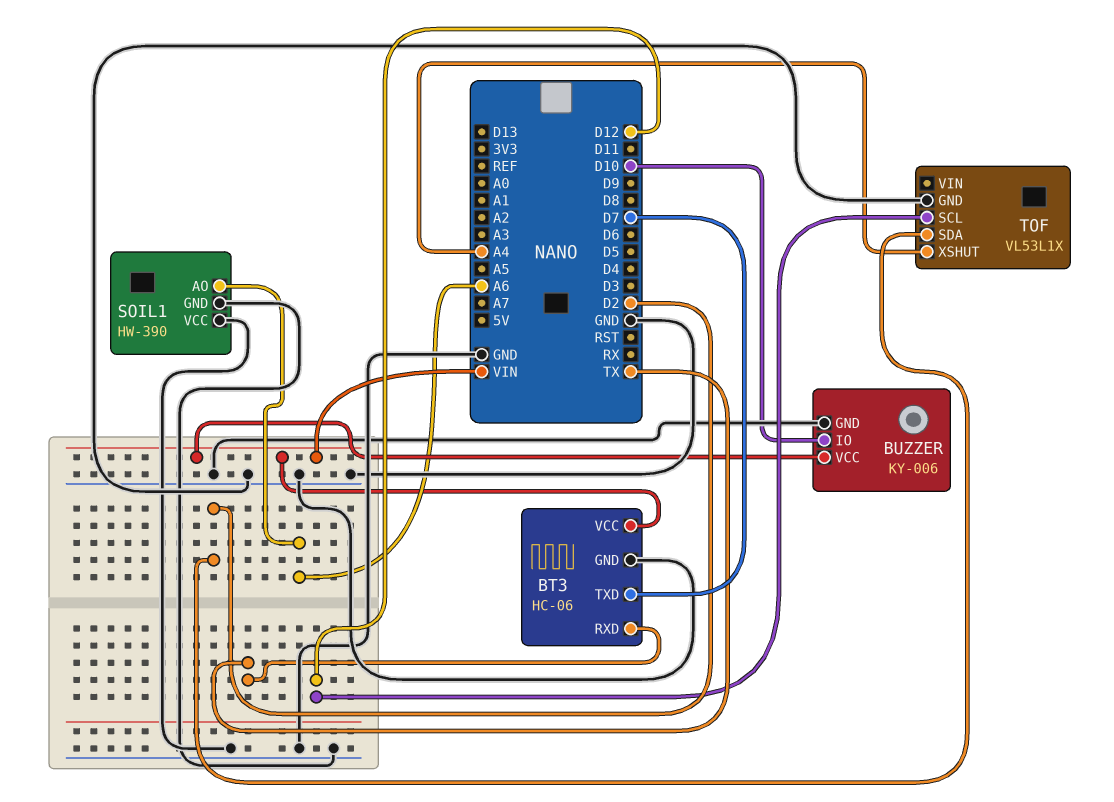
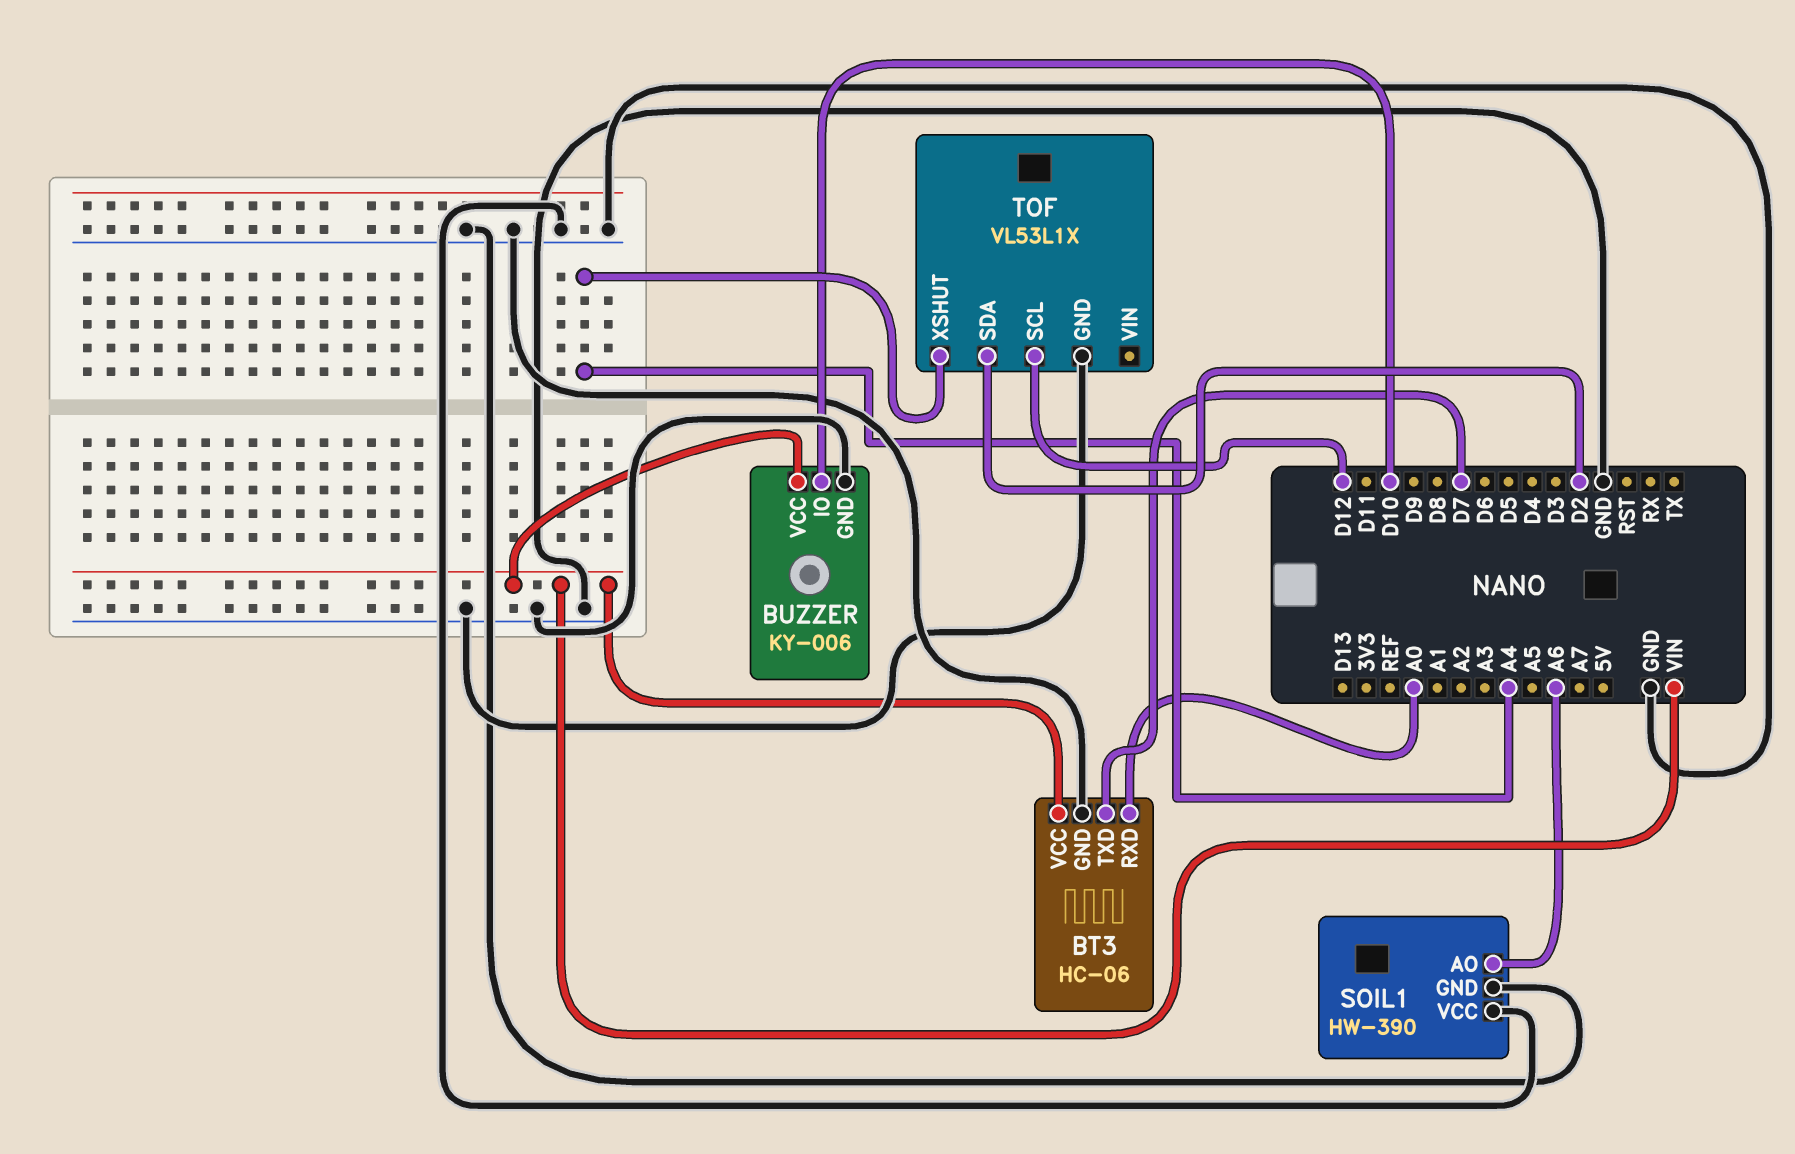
BT3 pin RXD: TX -> A0

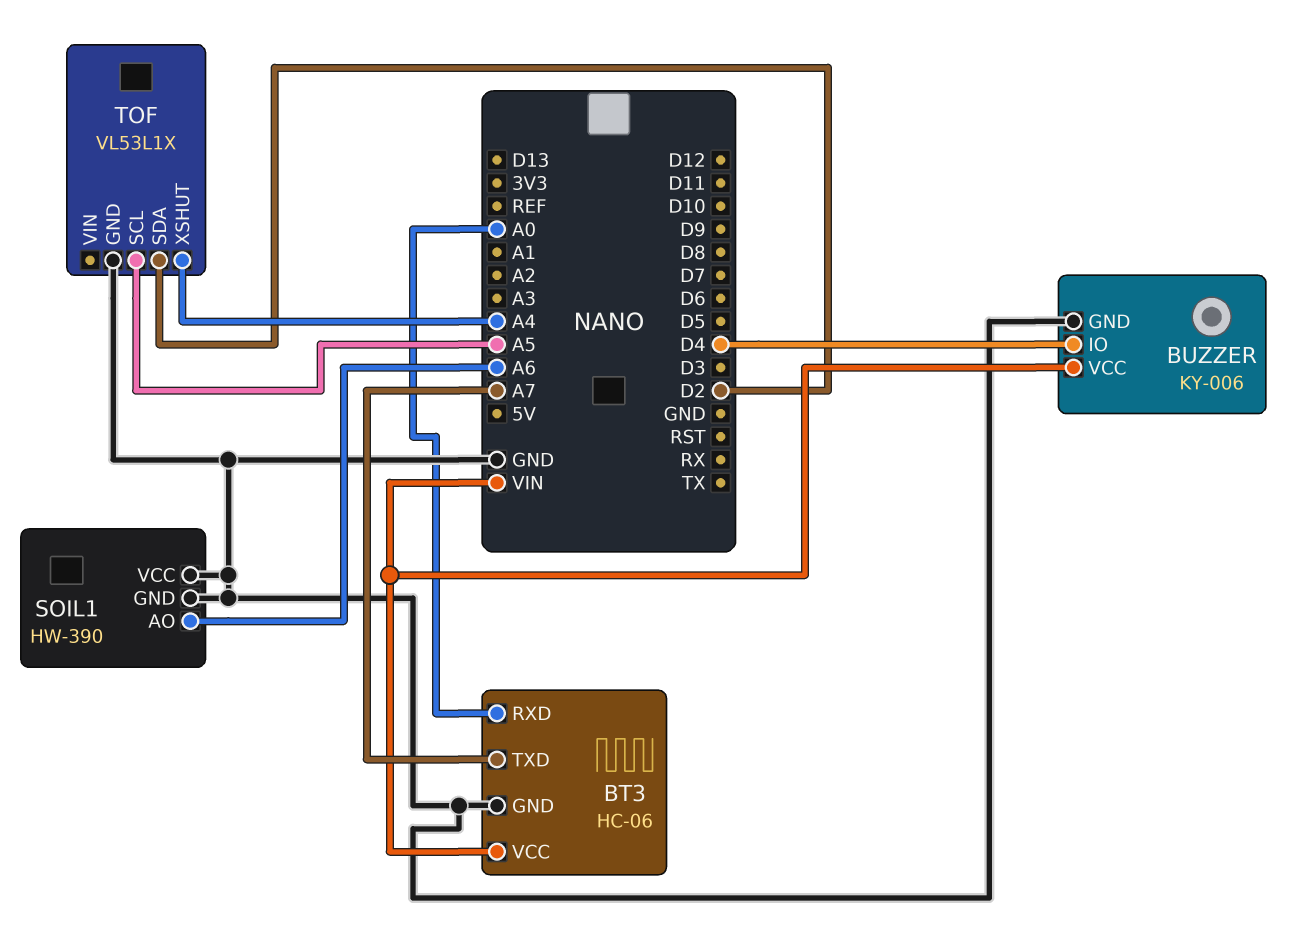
BT3 pin TXD: D7 -> A7
BUZZER pin IO: D10 -> D4
TOF pin SCL: D12 -> A5

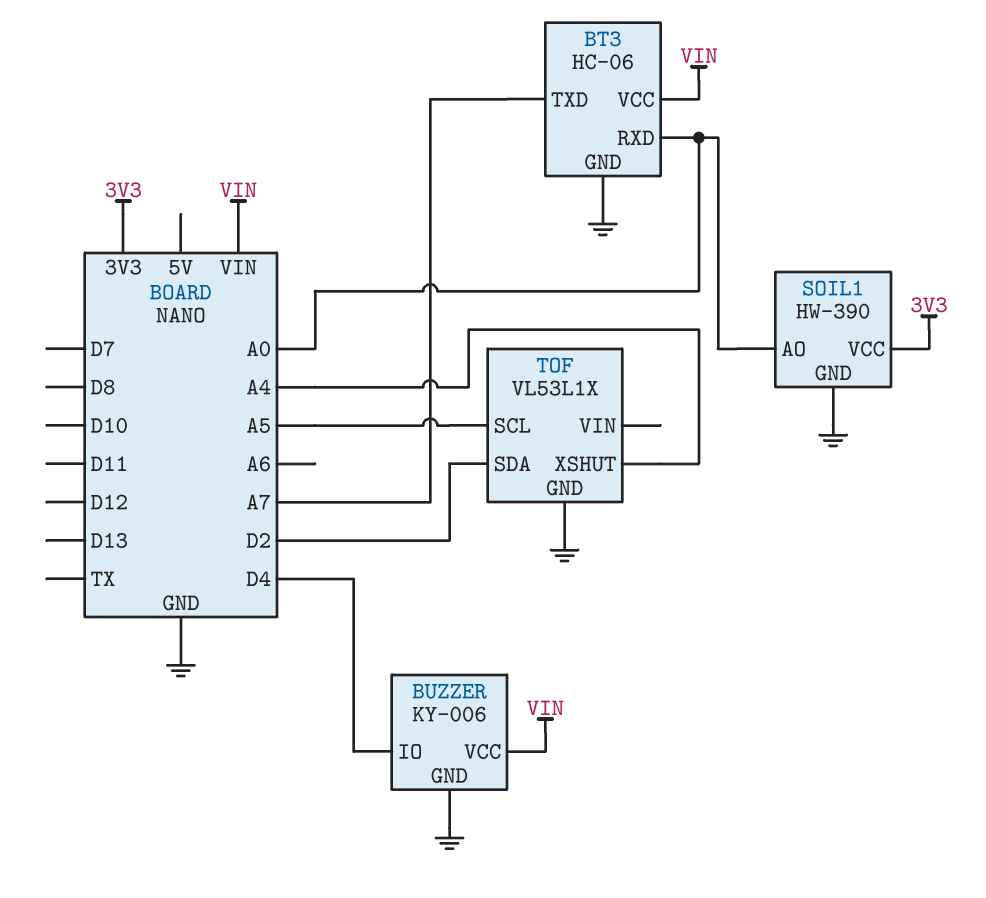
SOIL1 pin AO: A6 -> A0
SOIL1 pin VCC: GND -> 3V3

